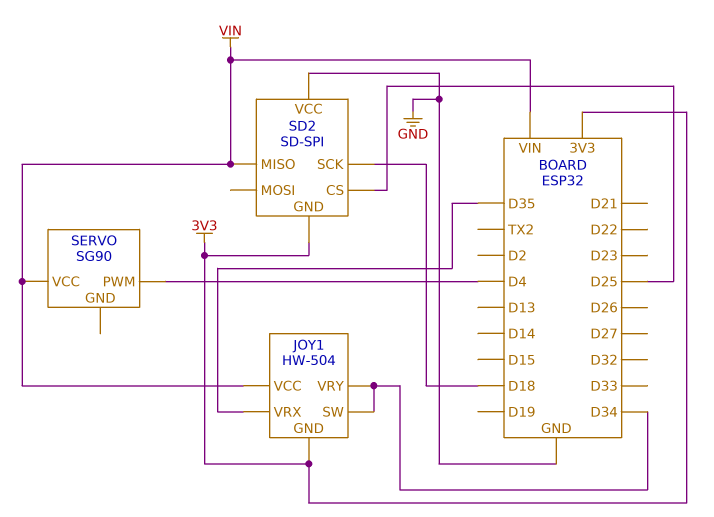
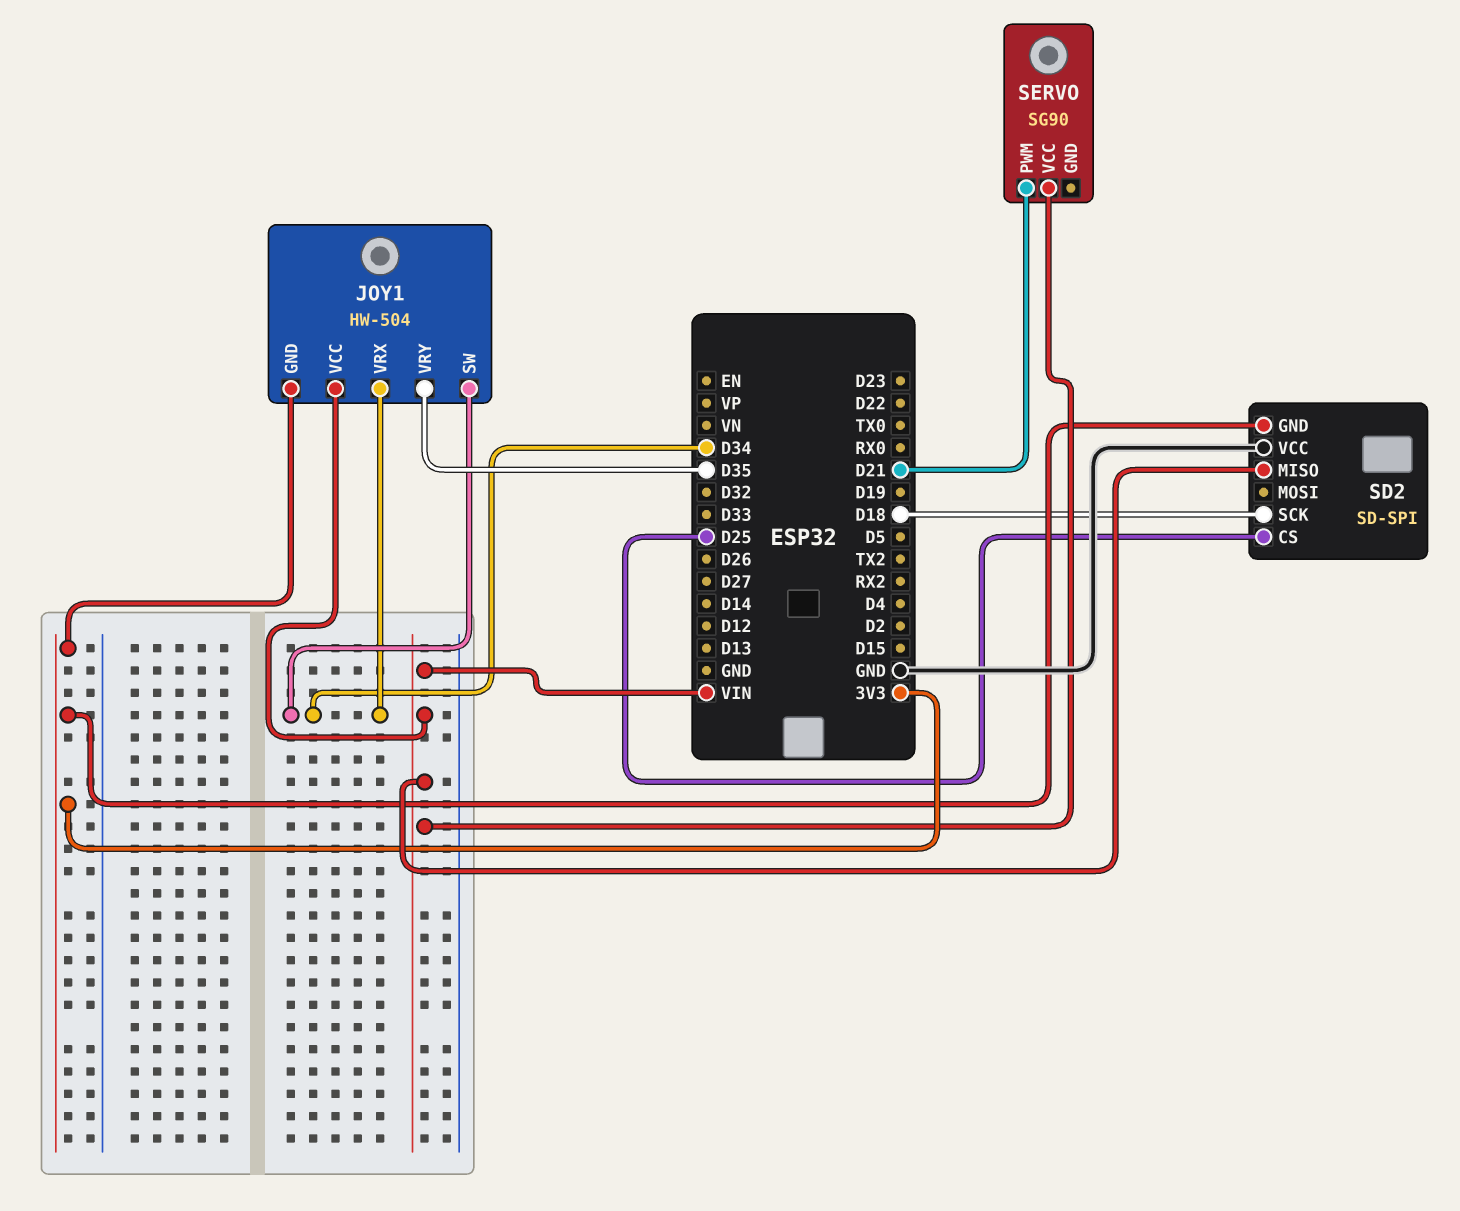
JOY1 pin VRX: D35 -> D34
JOY1 pin VRY: D34 -> D35
SERVO pin PWM: D4 -> D21

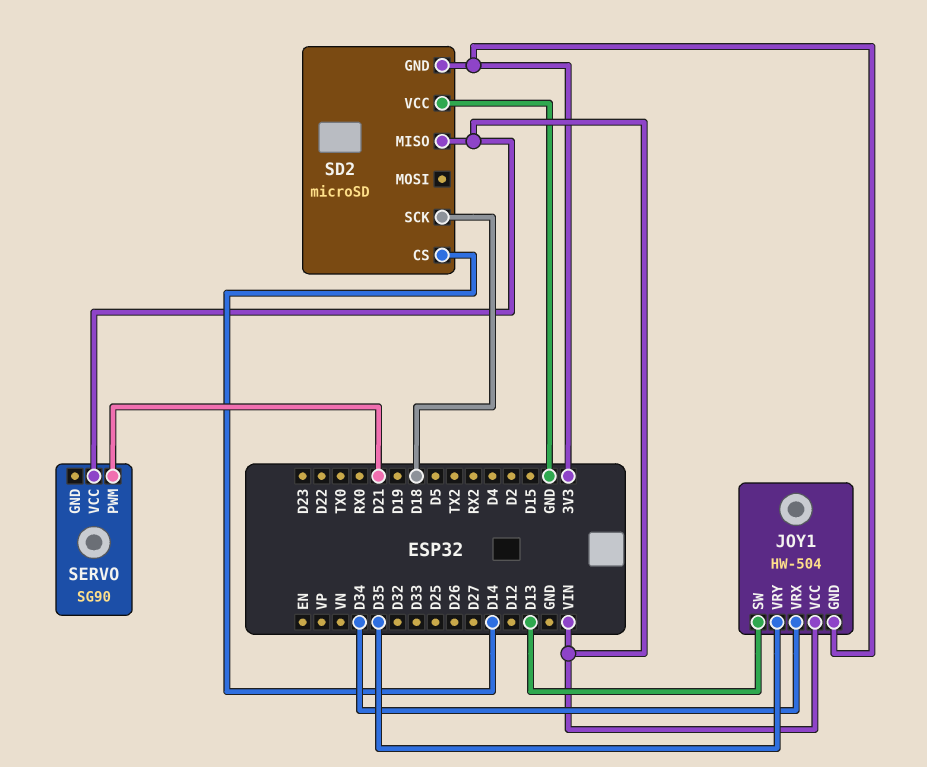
JOY1 pin SW: D34 -> D13
SD2: SD-SPI -> microSD
SD2 pin CS: D25 -> D14

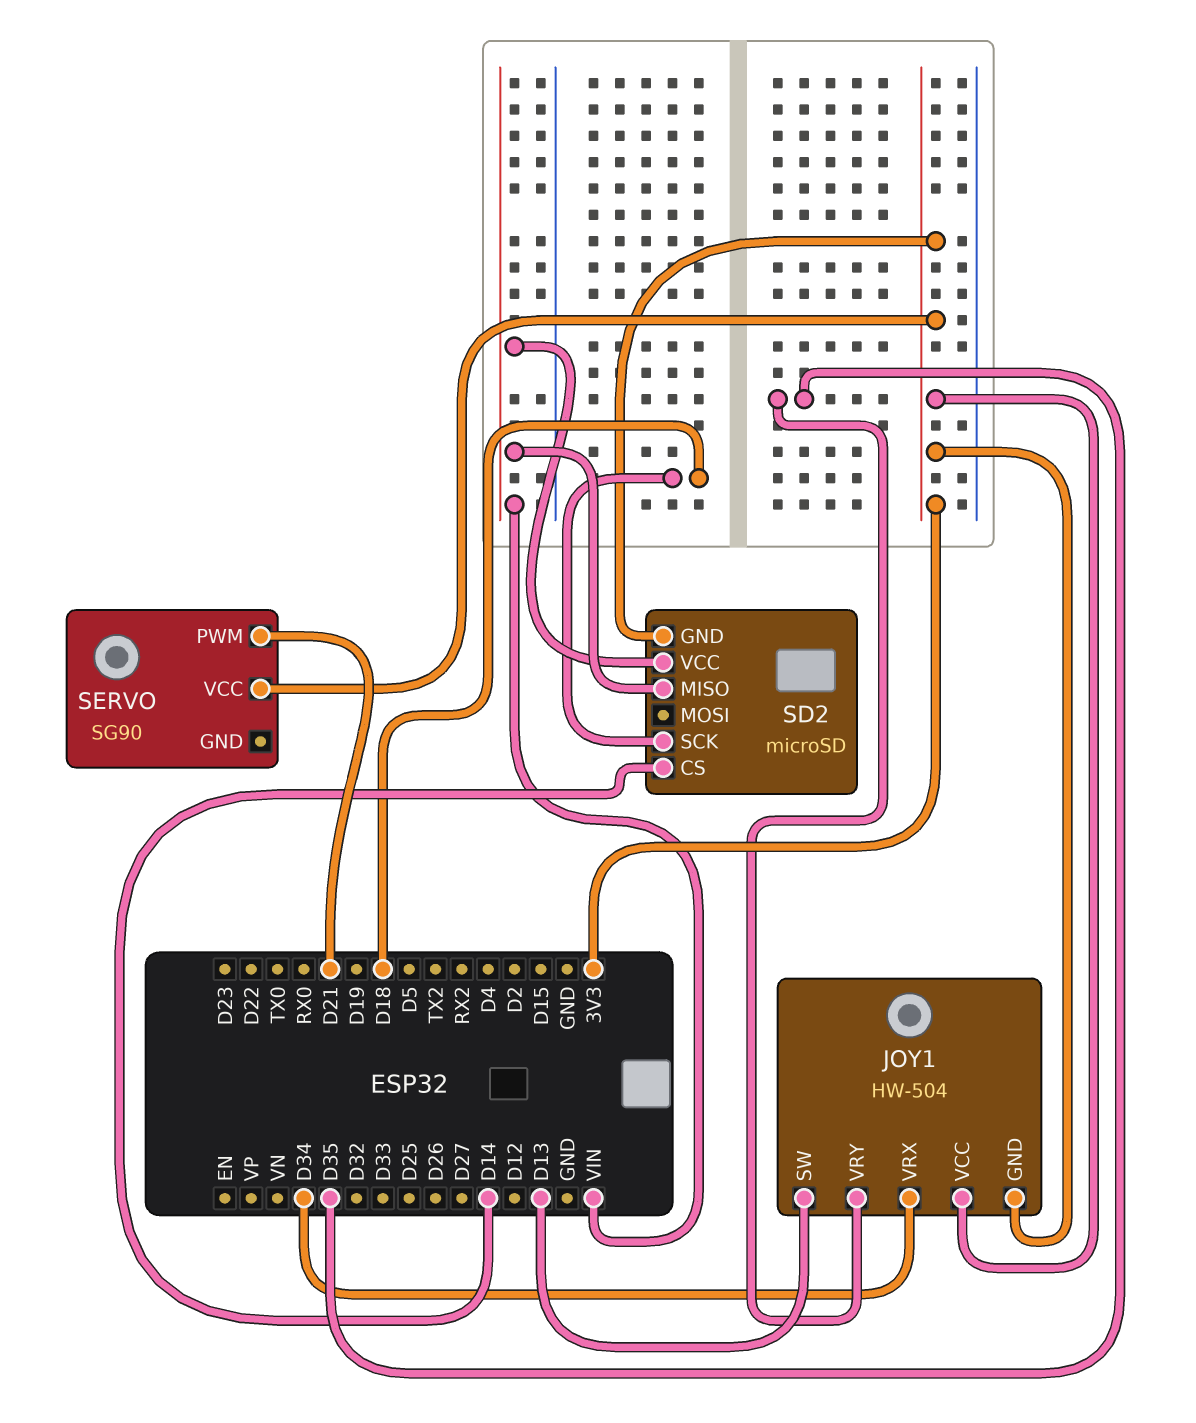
JOY1 pin VCC: VIN -> 3V3
SD2 pin VCC: GND -> VIN
SERVO pin VCC: VIN -> 3V3

